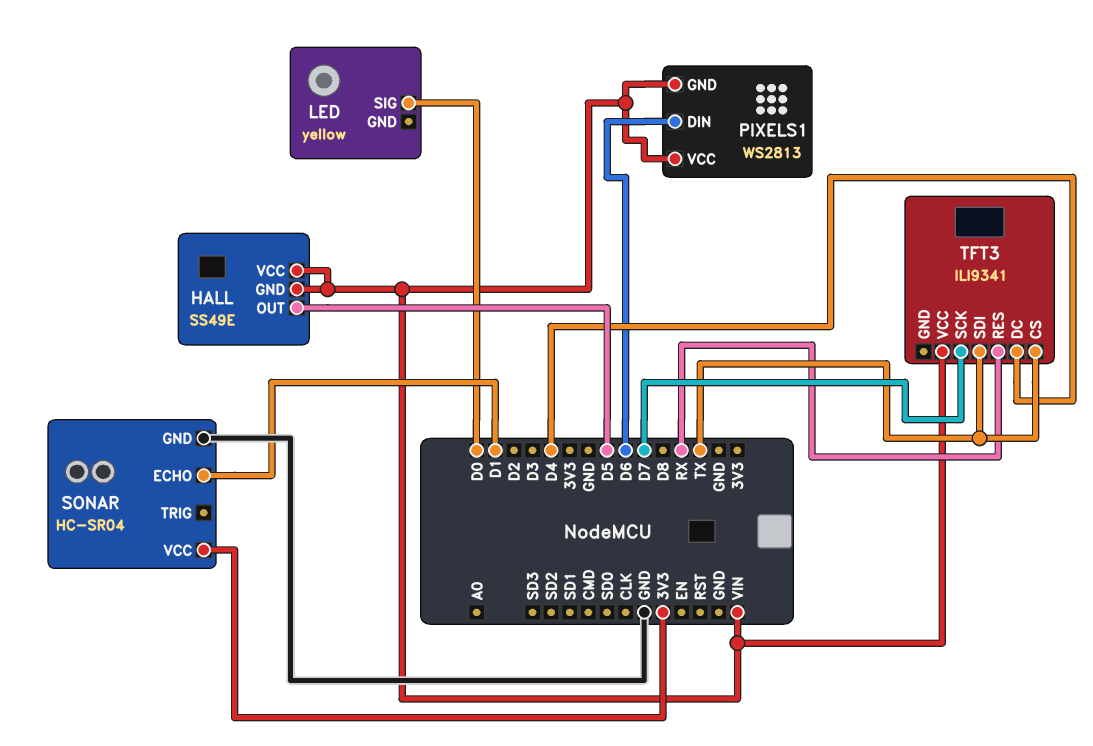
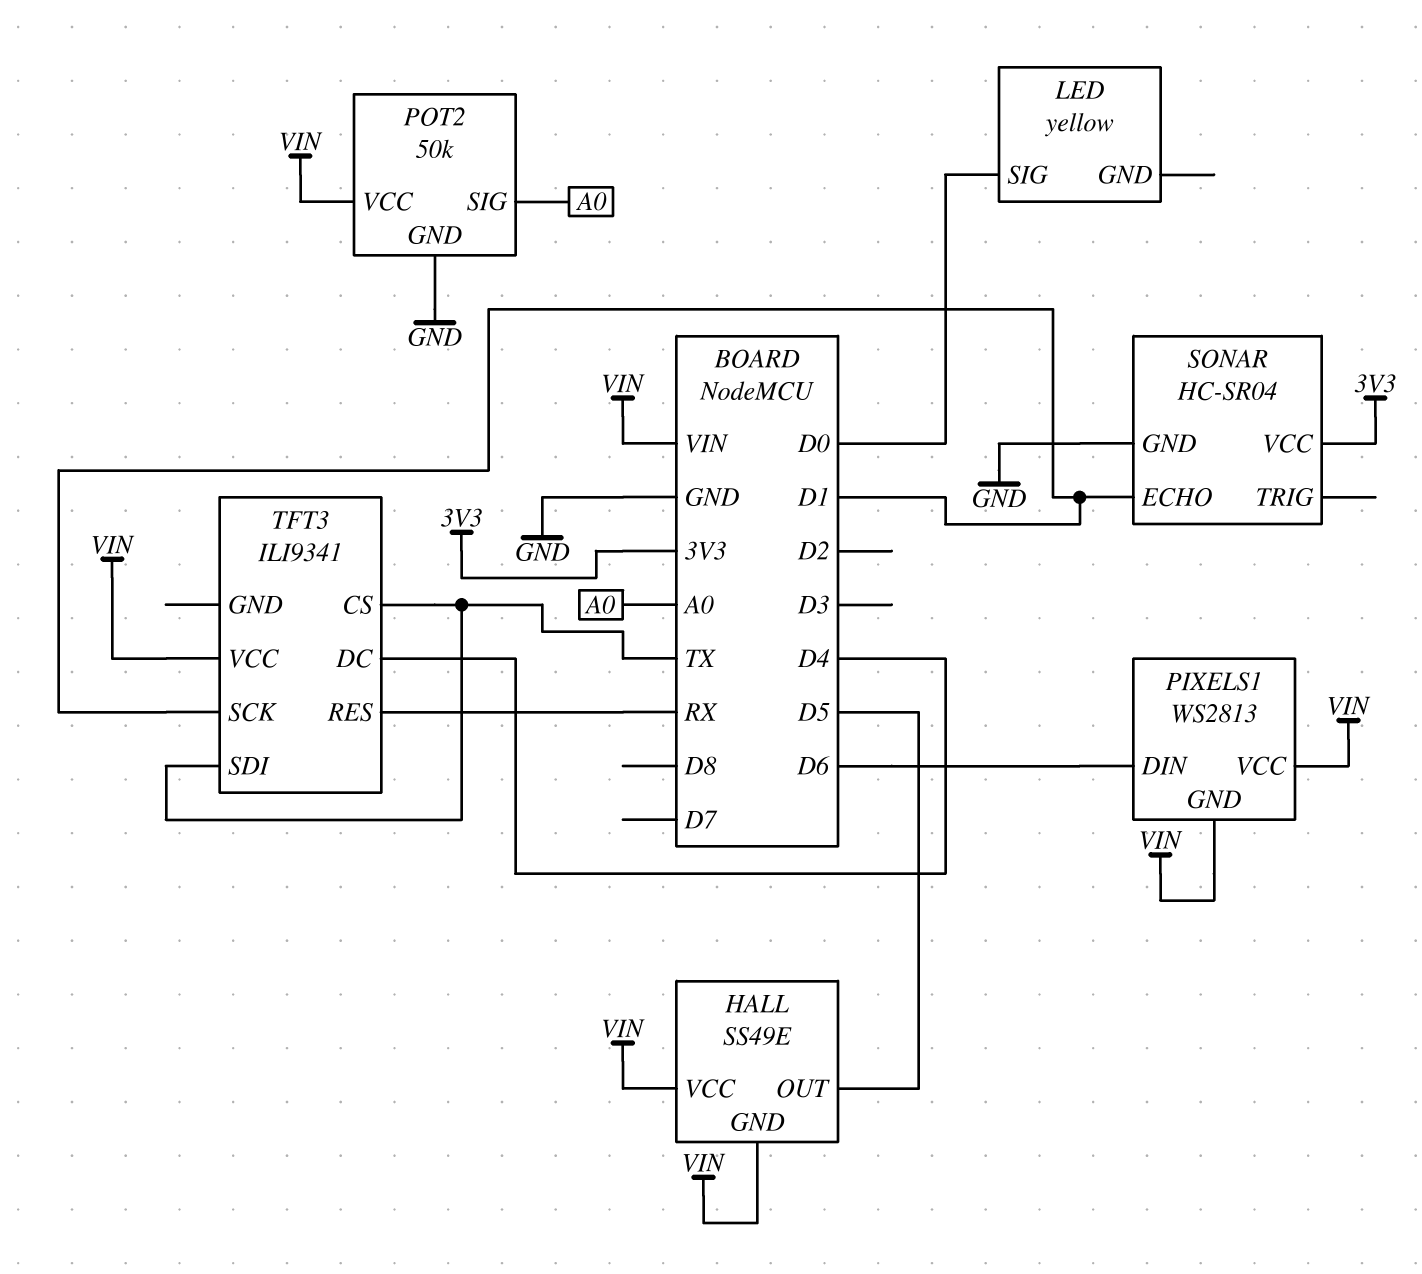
POT2: none -> 50k
POT2 pin GND: none -> GND
POT2 pin SIG: none -> A0
POT2 pin VCC: none -> VIN
TFT3 pin SCK: D7 -> D1

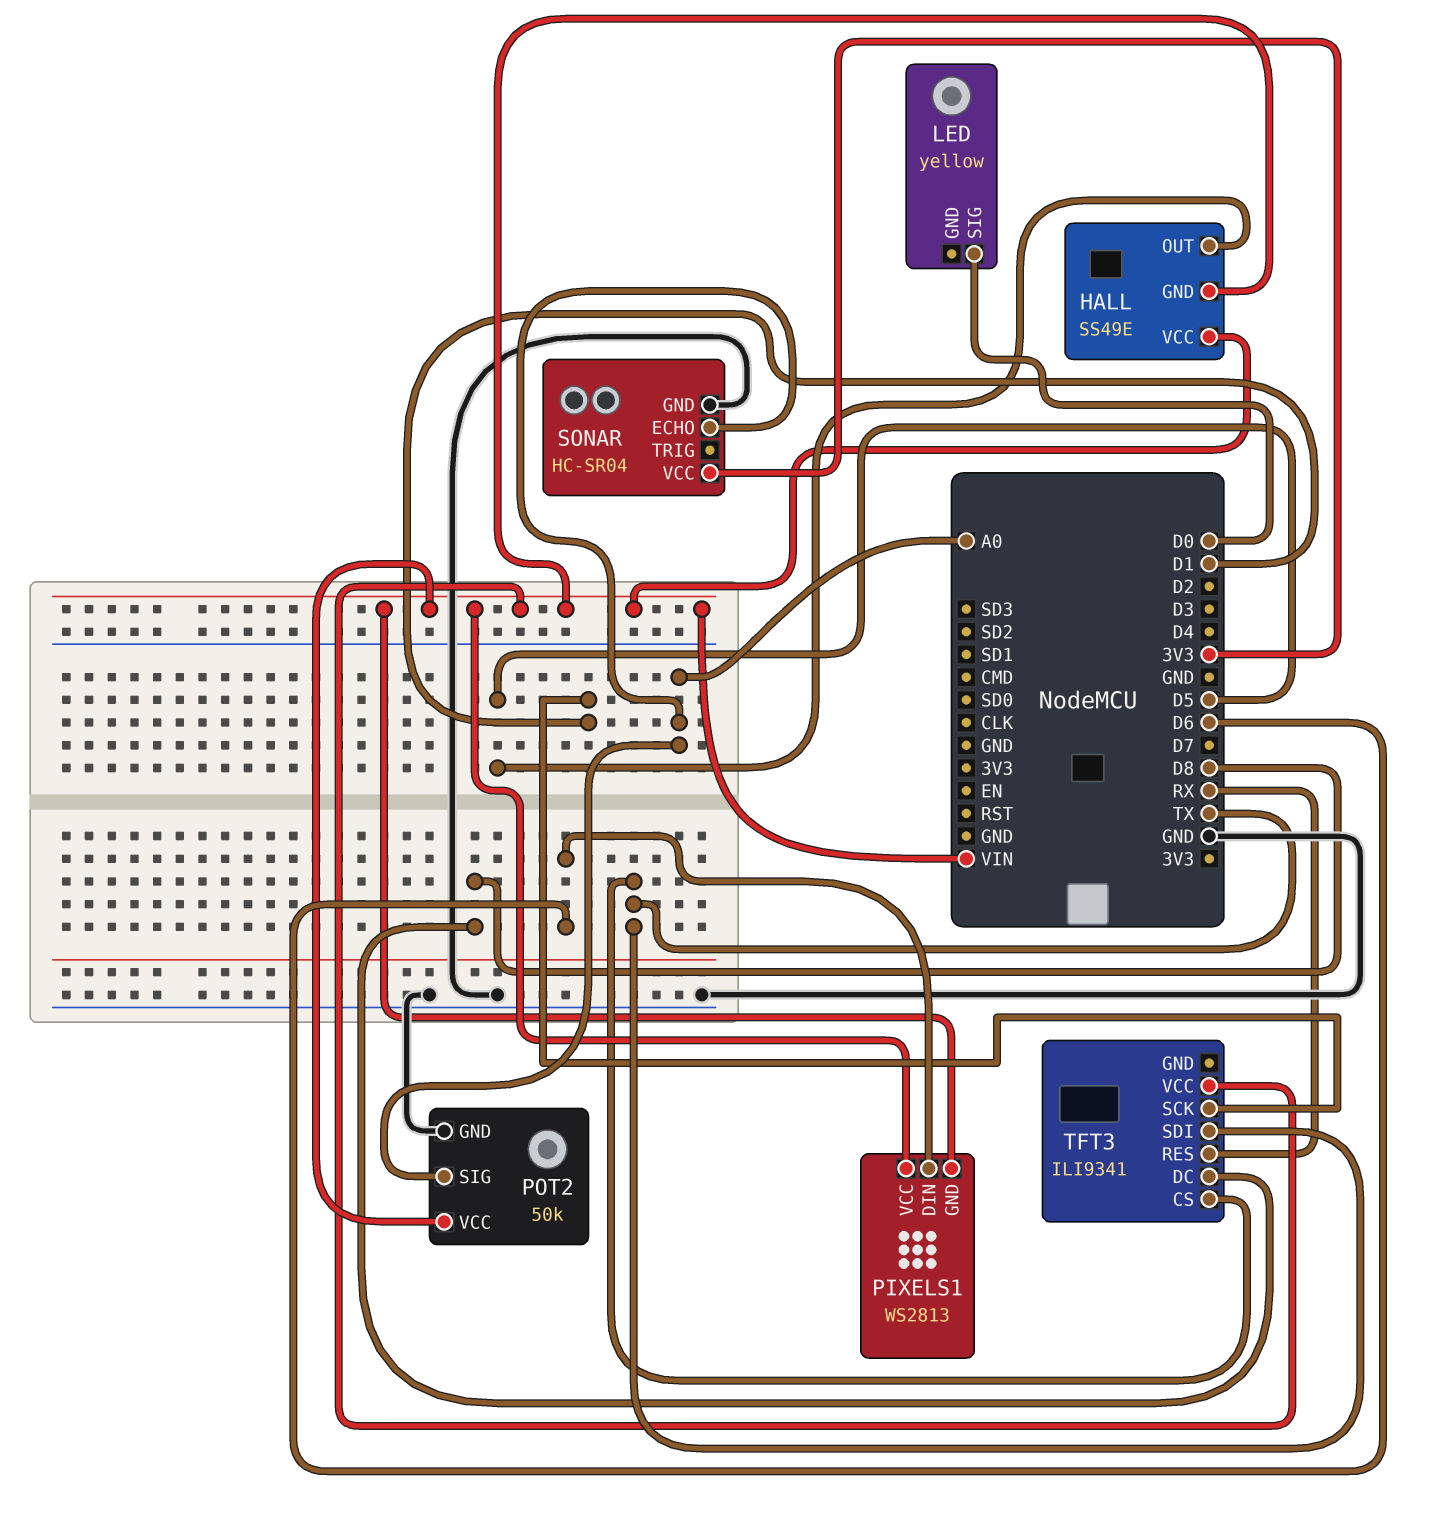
SONAR pin ECHO: D1 -> A0
TFT3 pin DC: D4 -> D8

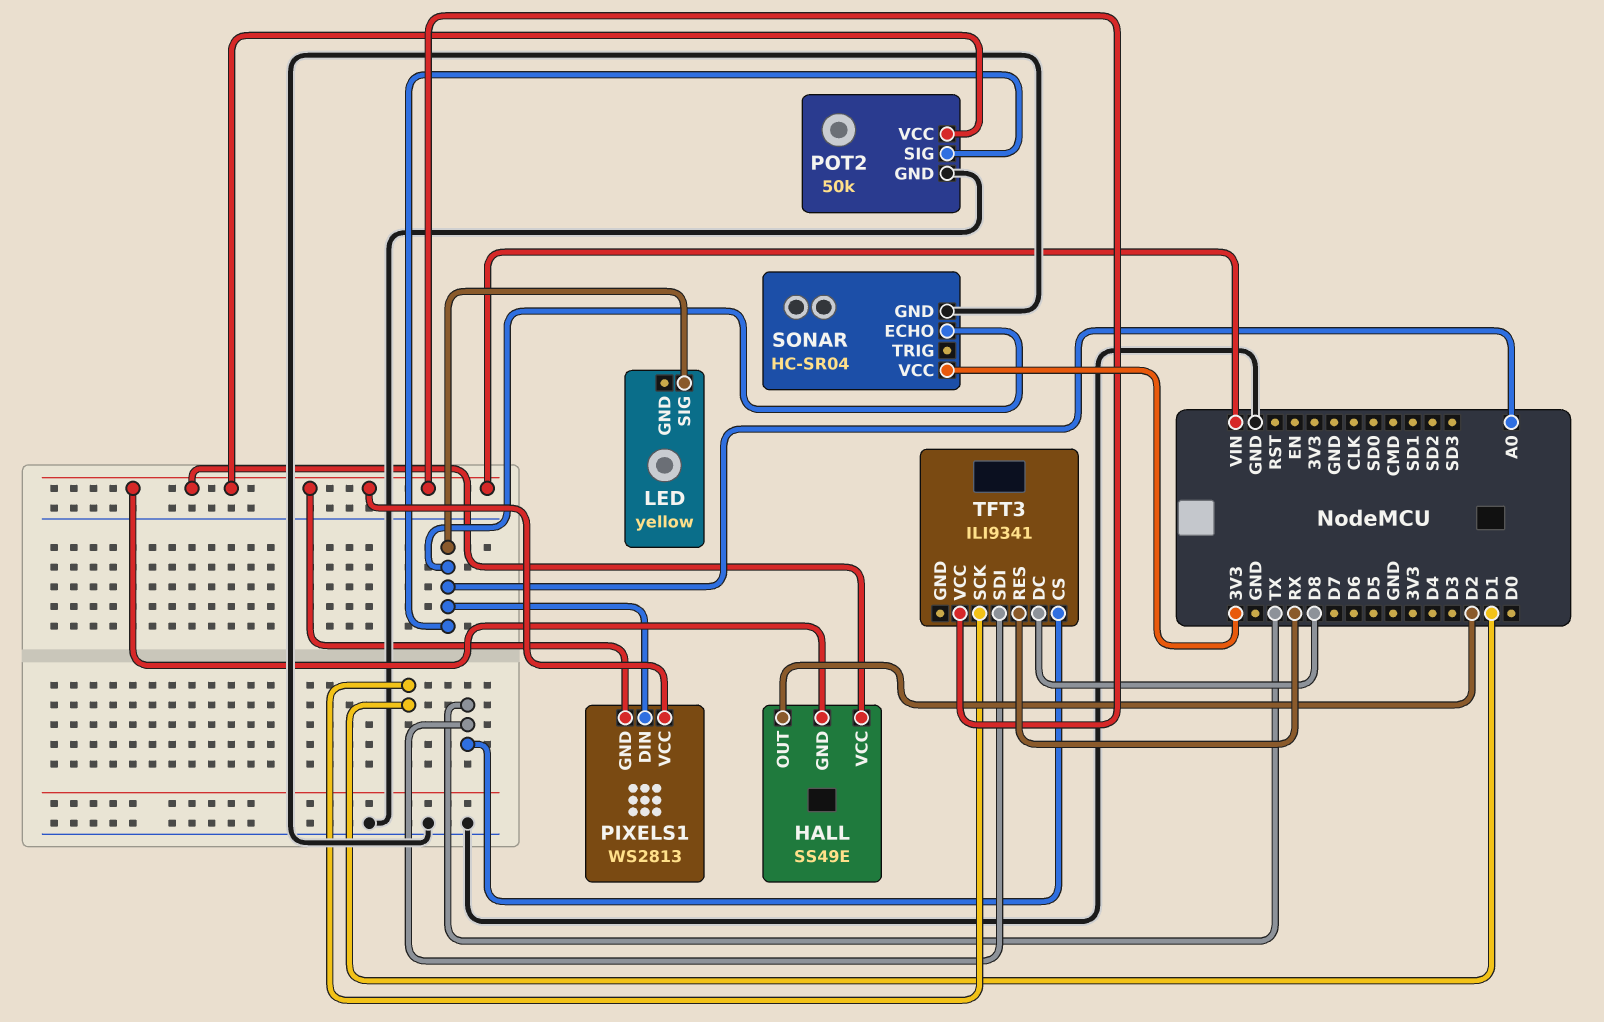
HALL pin OUT: D5 -> D2
LED pin SIG: D0 -> A0
PIXELS1 pin DIN: D6 -> A0

